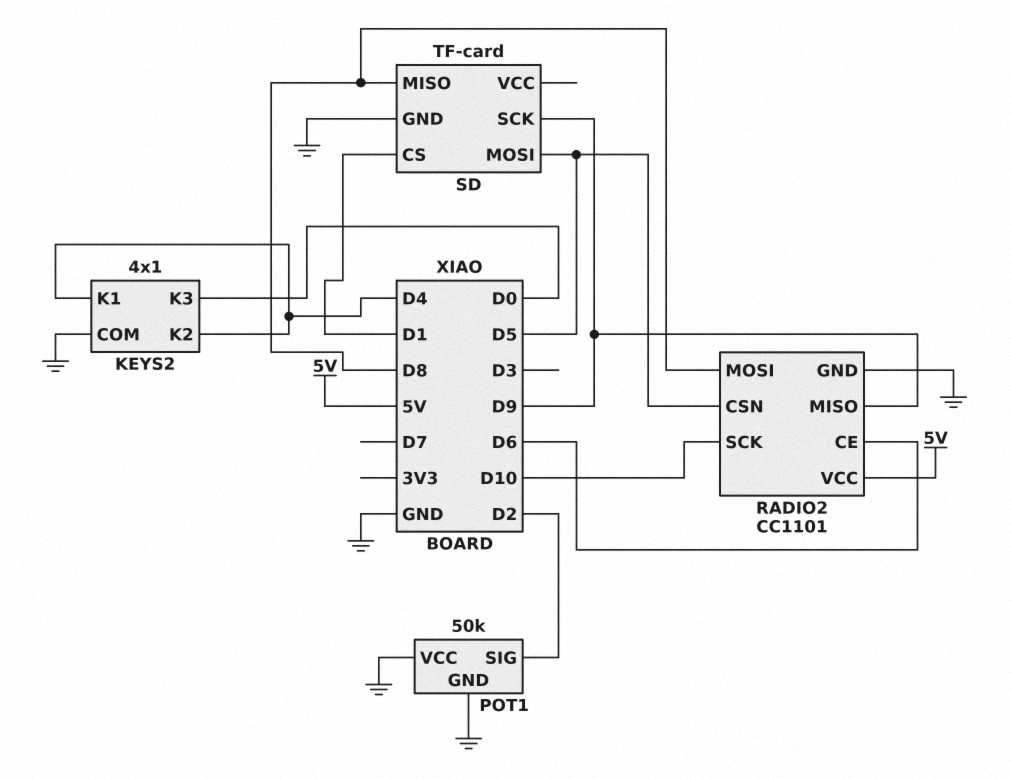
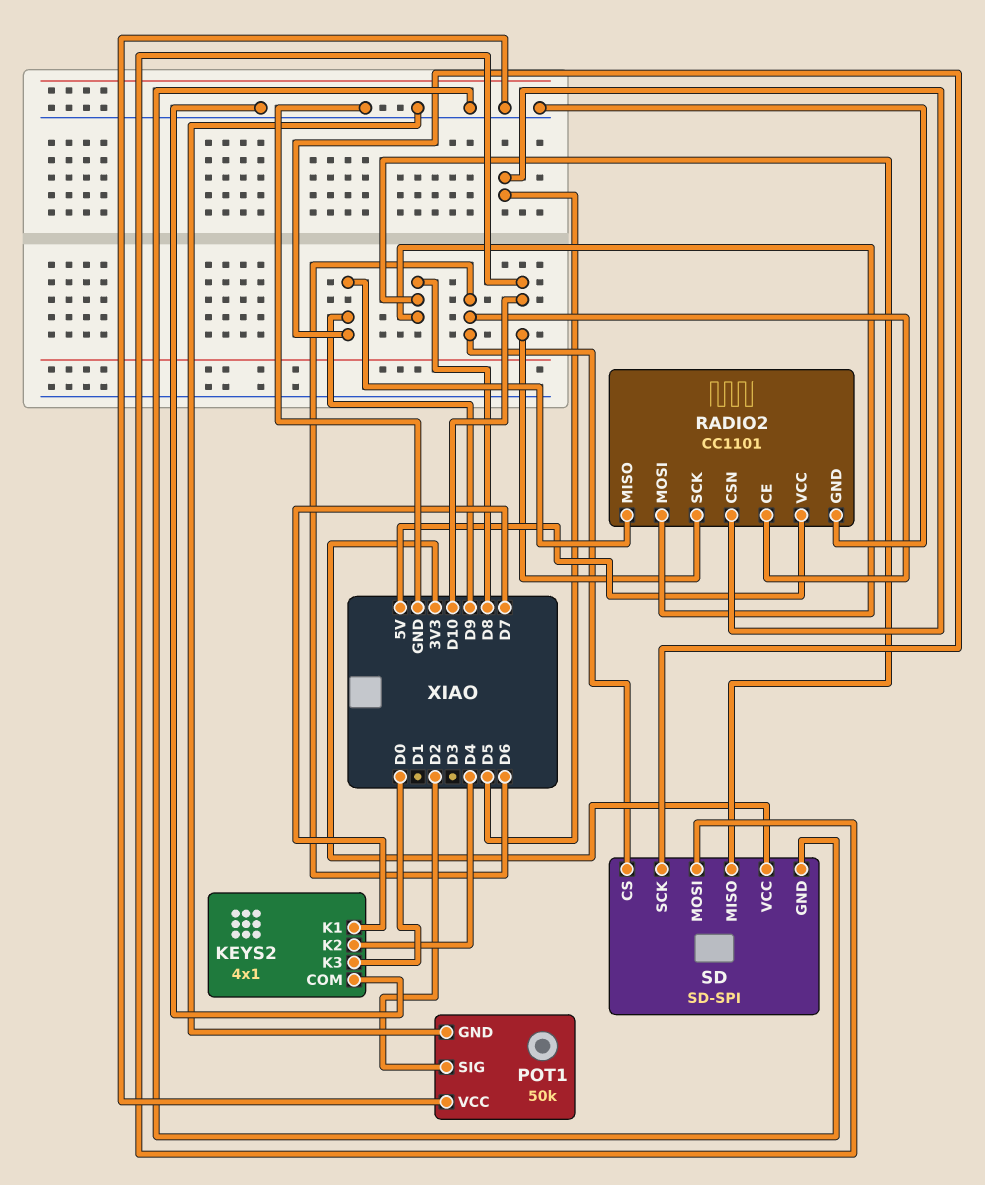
KEYS2 pin K1: D4 -> D7
SD: TF-card -> SD-SPI
SD pin CS: D1 -> D6
SD pin MOSI: D5 -> D10
SD pin VCC: none -> 3V3

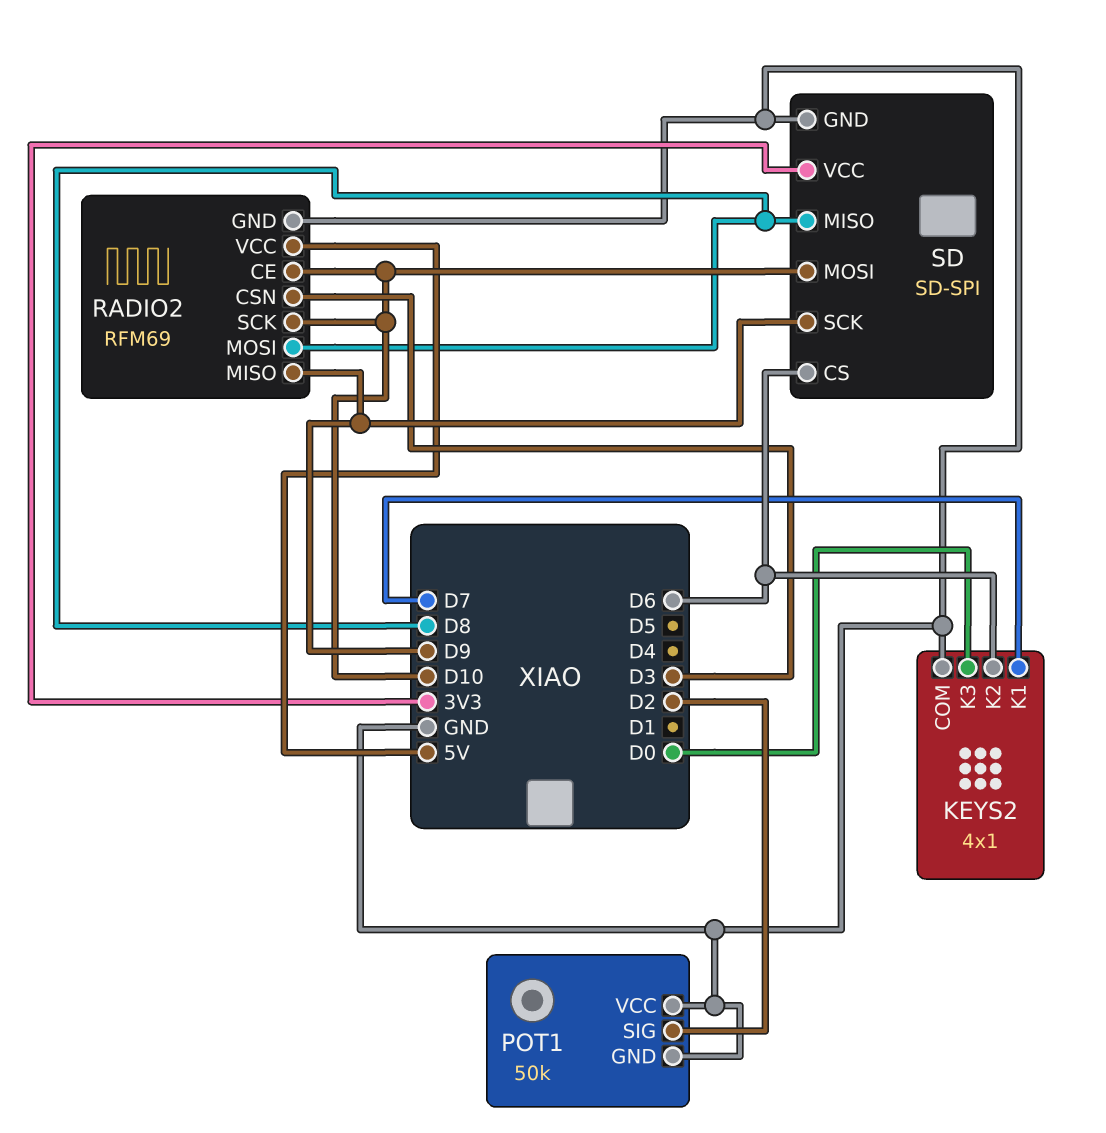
KEYS2 pin K2: D4 -> D6
RADIO2: CC1101 -> RFM69
RADIO2 pin CE: D6 -> D10
RADIO2 pin CSN: D5 -> D3

